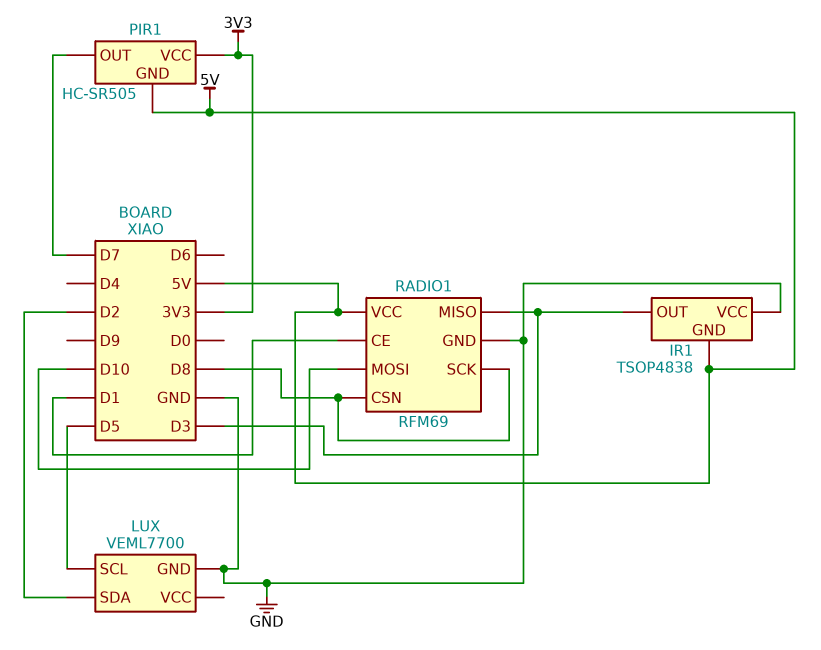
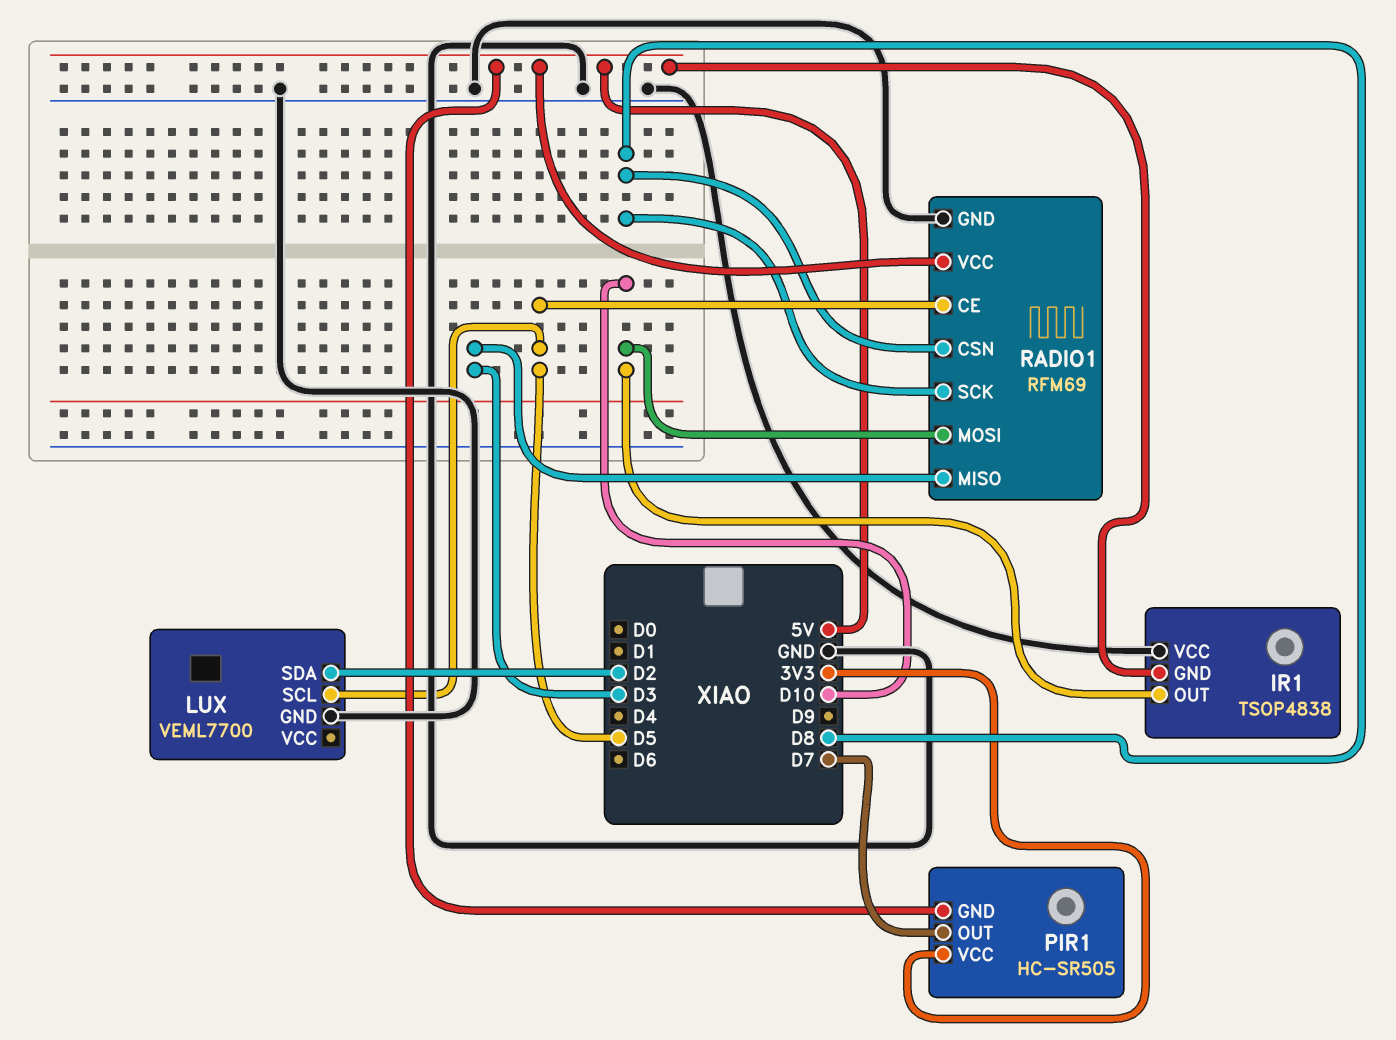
IR1 pin OUT: D3 -> D10
RADIO1 pin CE: D1 -> D5

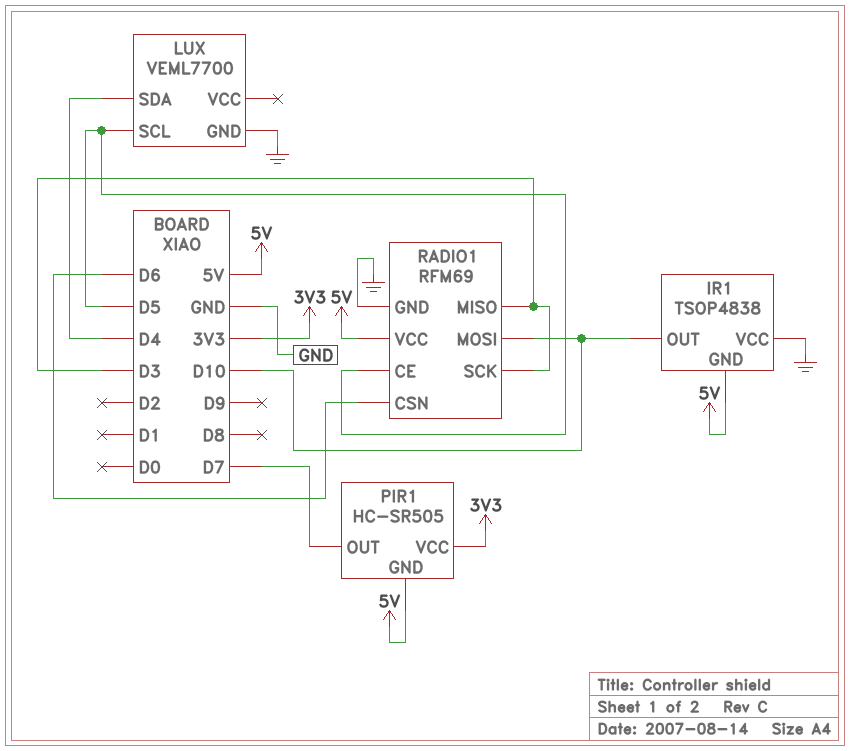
LUX pin SDA: D2 -> D4
RADIO1 pin CSN: D8 -> D6
RADIO1 pin SCK: D8 -> D3

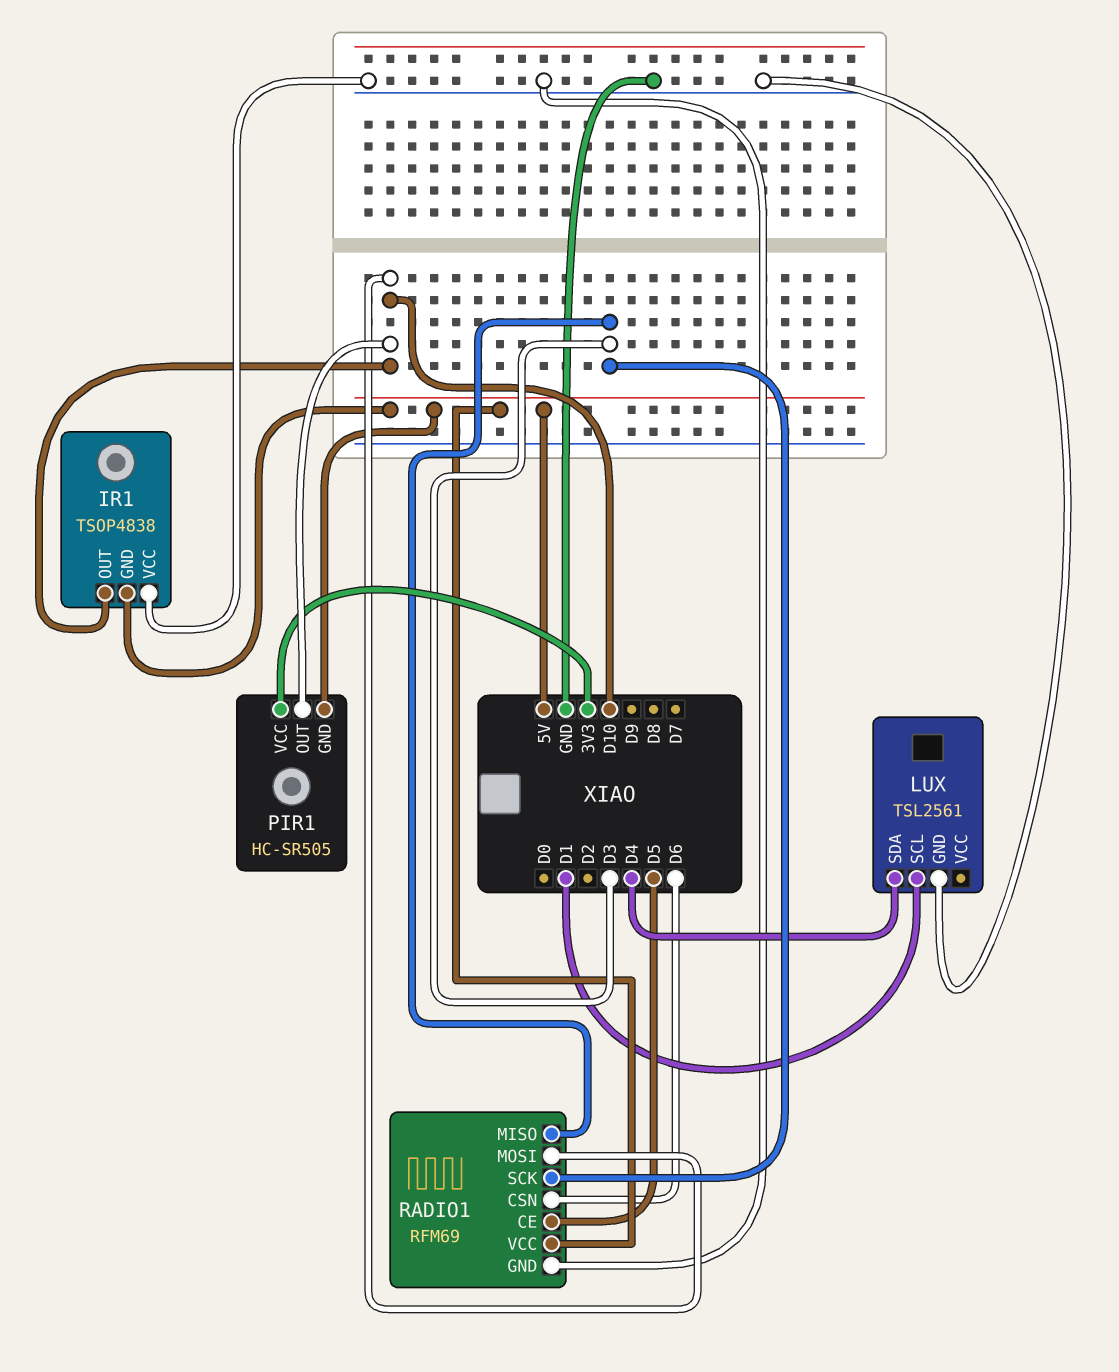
LUX: VEML7700 -> TSL2561
LUX pin SCL: D5 -> D1
PIR1 pin OUT: D7 -> D10

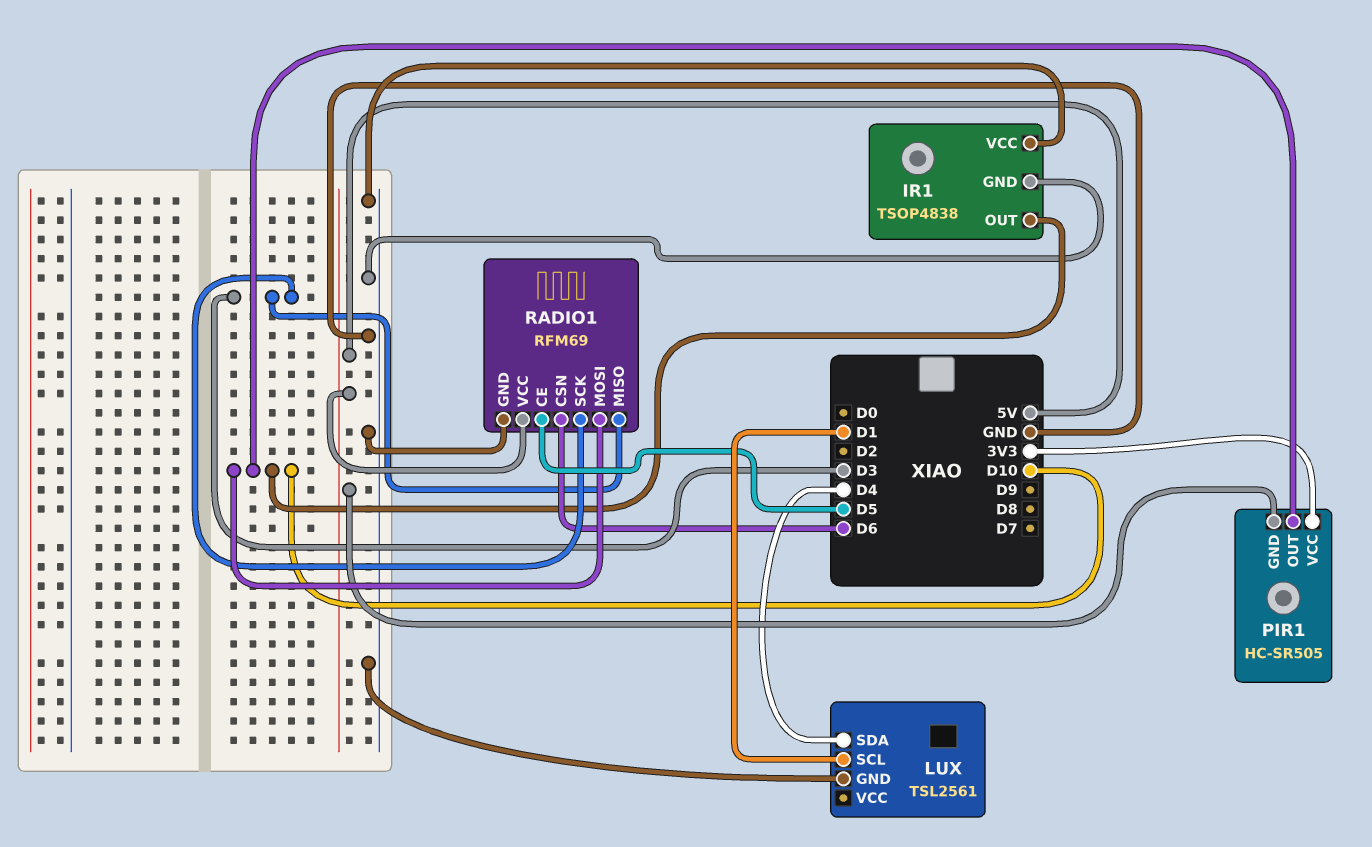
IR1 pin GND: 5V -> GND

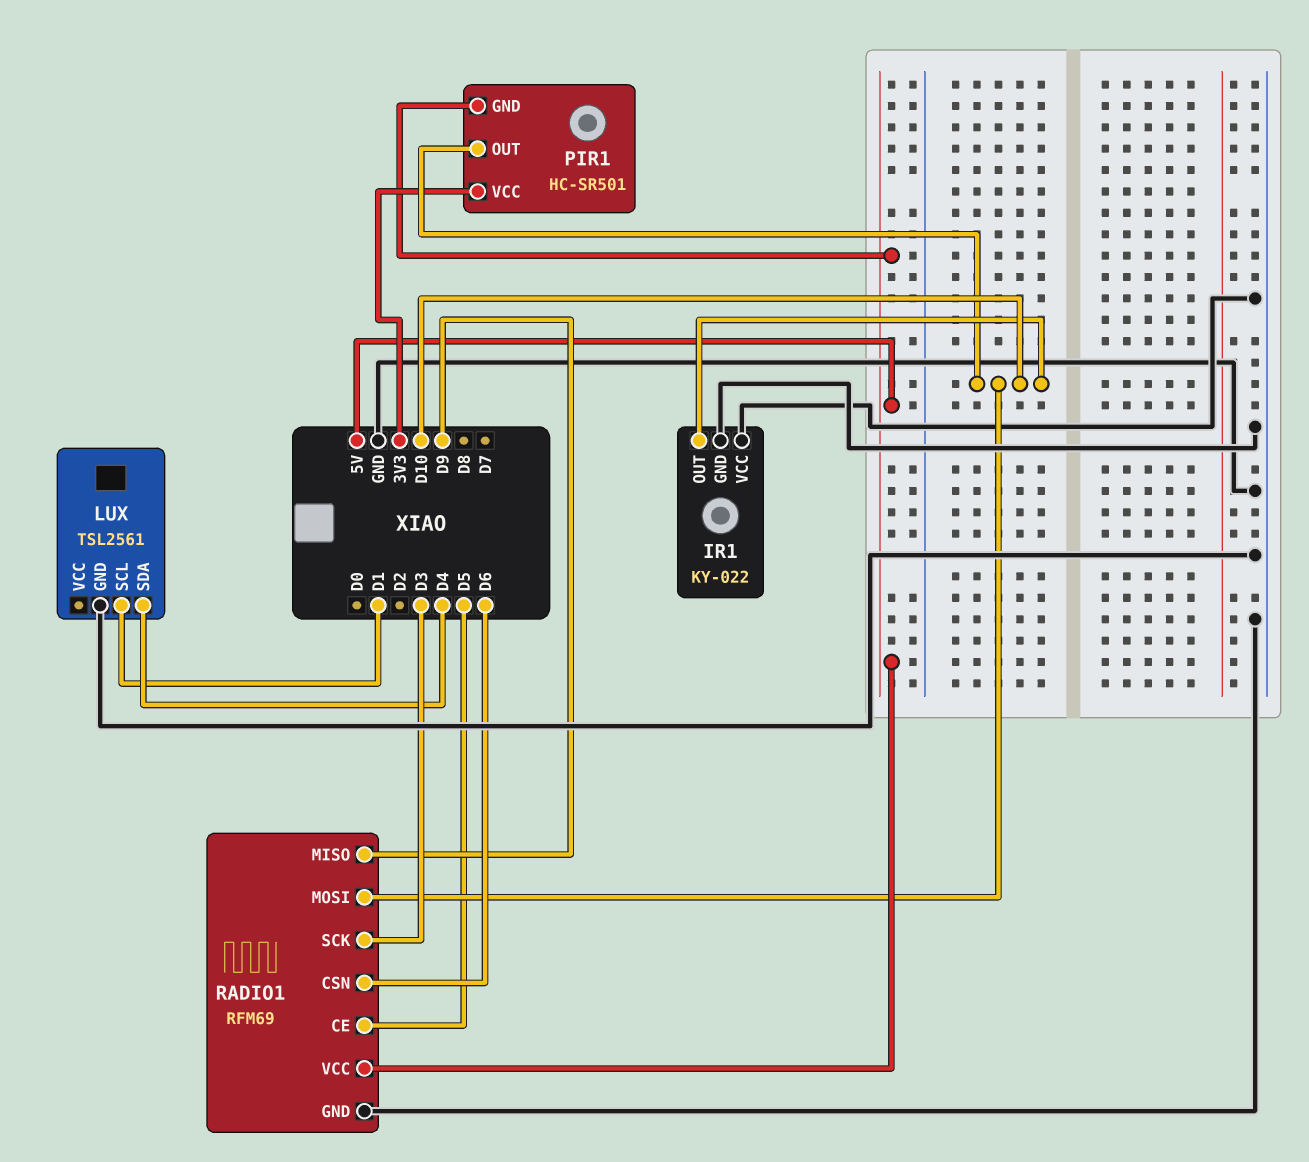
IR1: TSOP4838 -> KY-022
PIR1: HC-SR505 -> HC-SR501
RADIO1 pin MISO: D3 -> D9

